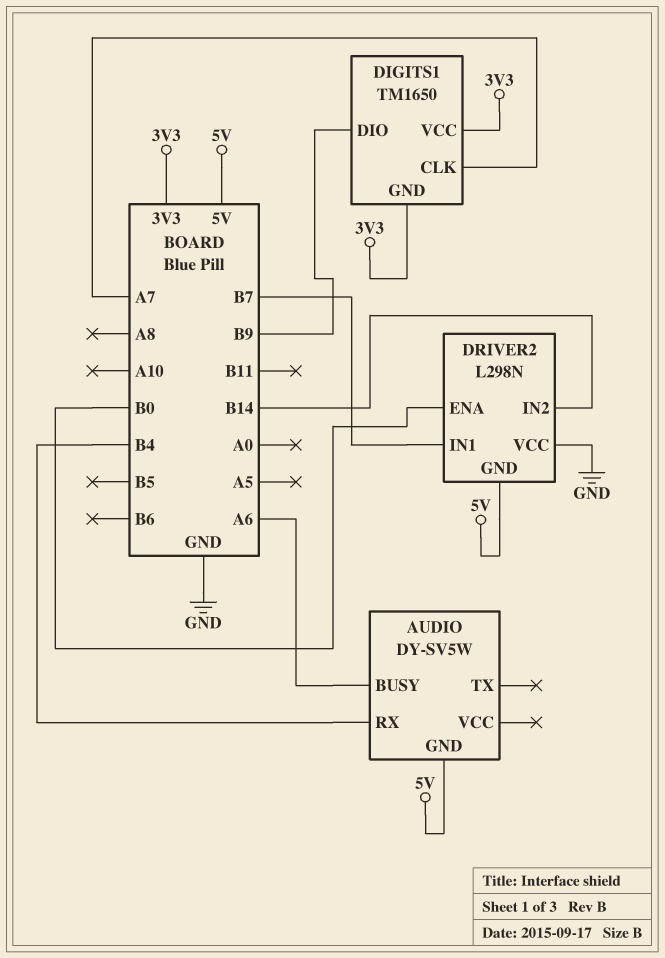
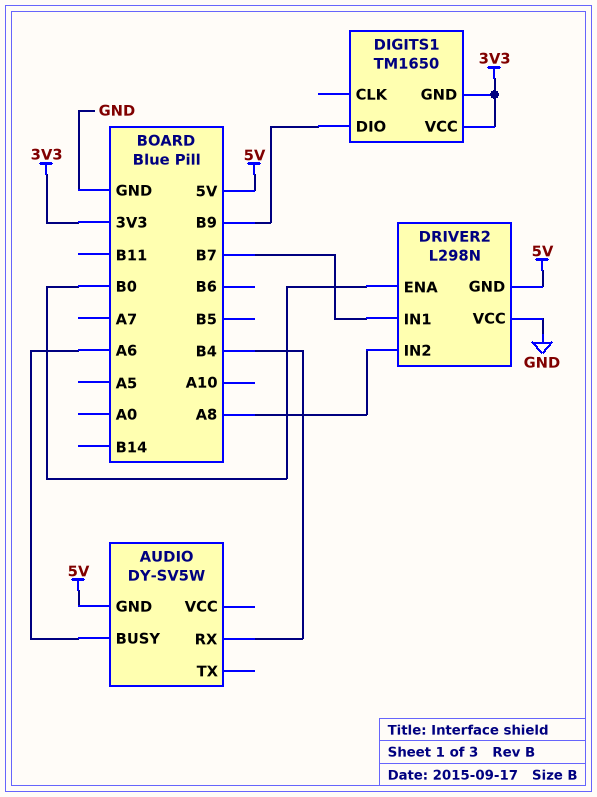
DIGITS1 pin CLK: A7 -> none
DRIVER2 pin IN2: B14 -> A8

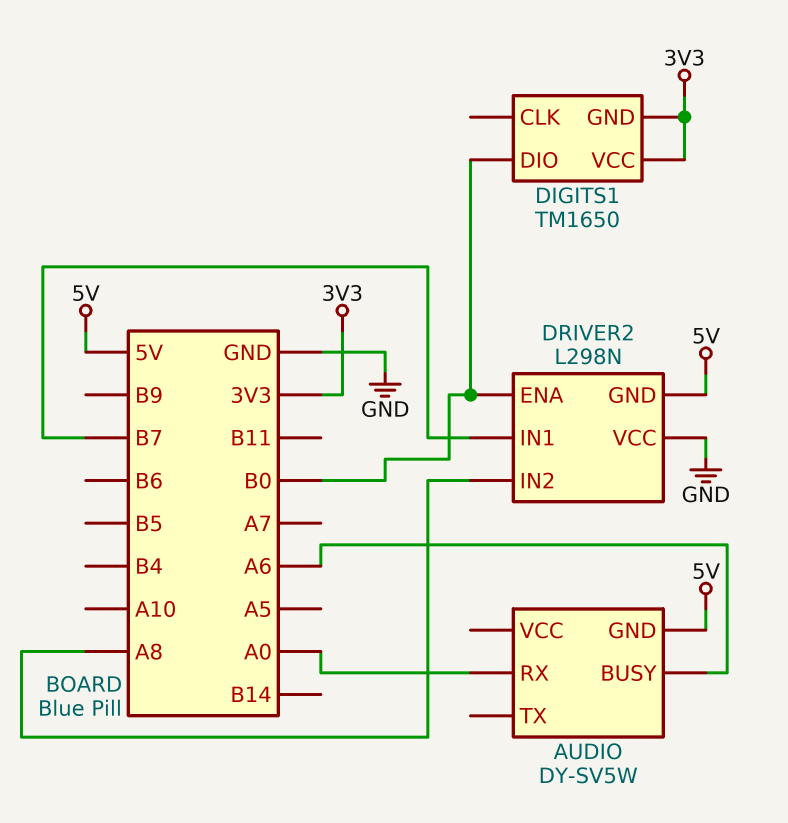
AUDIO pin RX: B4 -> A0
DIGITS1 pin DIO: B9 -> B0

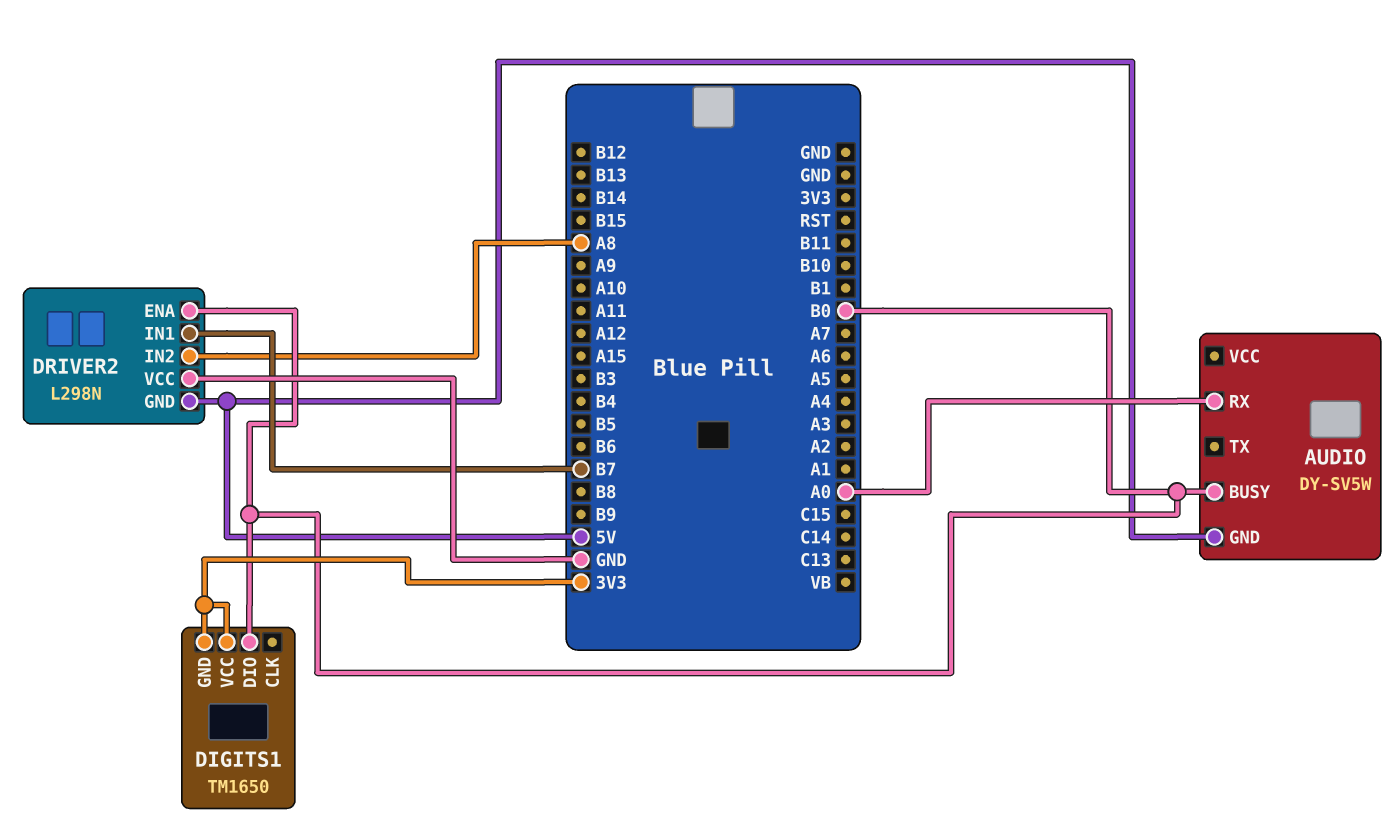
AUDIO pin BUSY: A6 -> B0

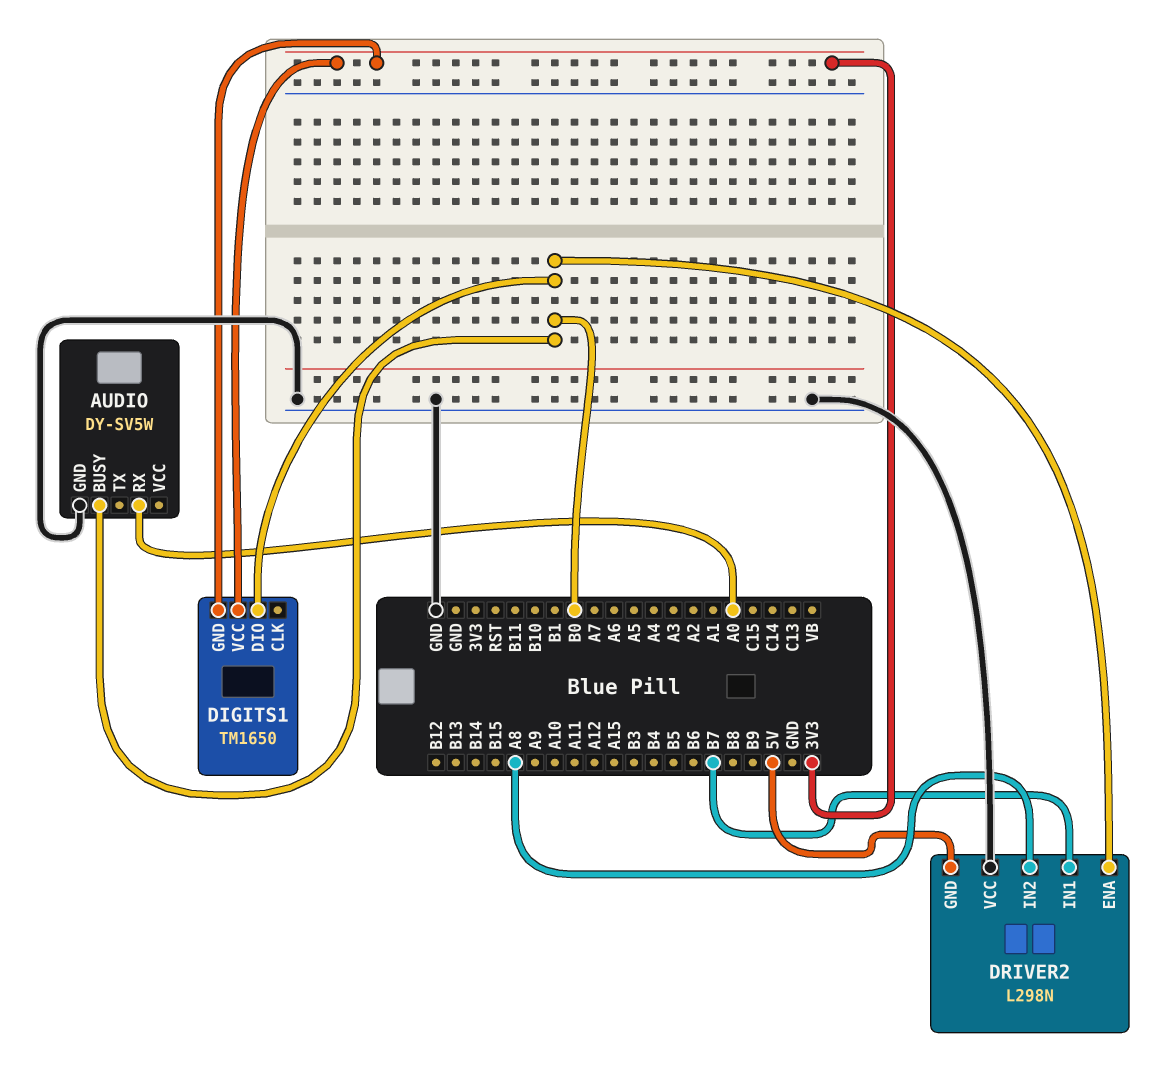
AUDIO pin GND: 5V -> GND

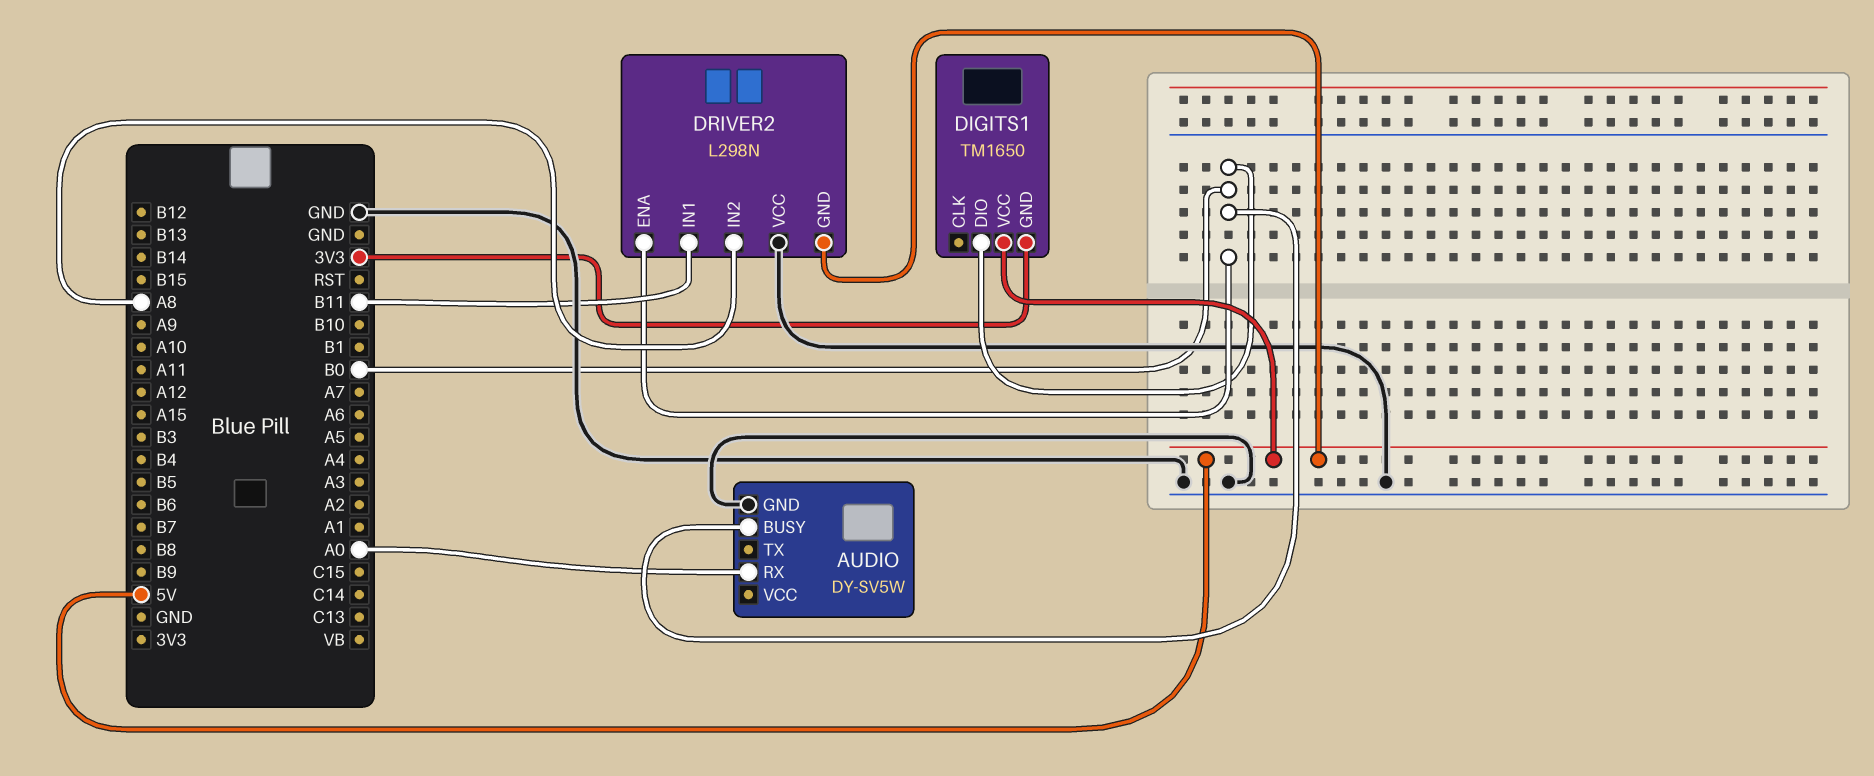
DIGITS1 pin VCC: 3V3 -> 5V
DRIVER2 pin IN1: B7 -> B11

